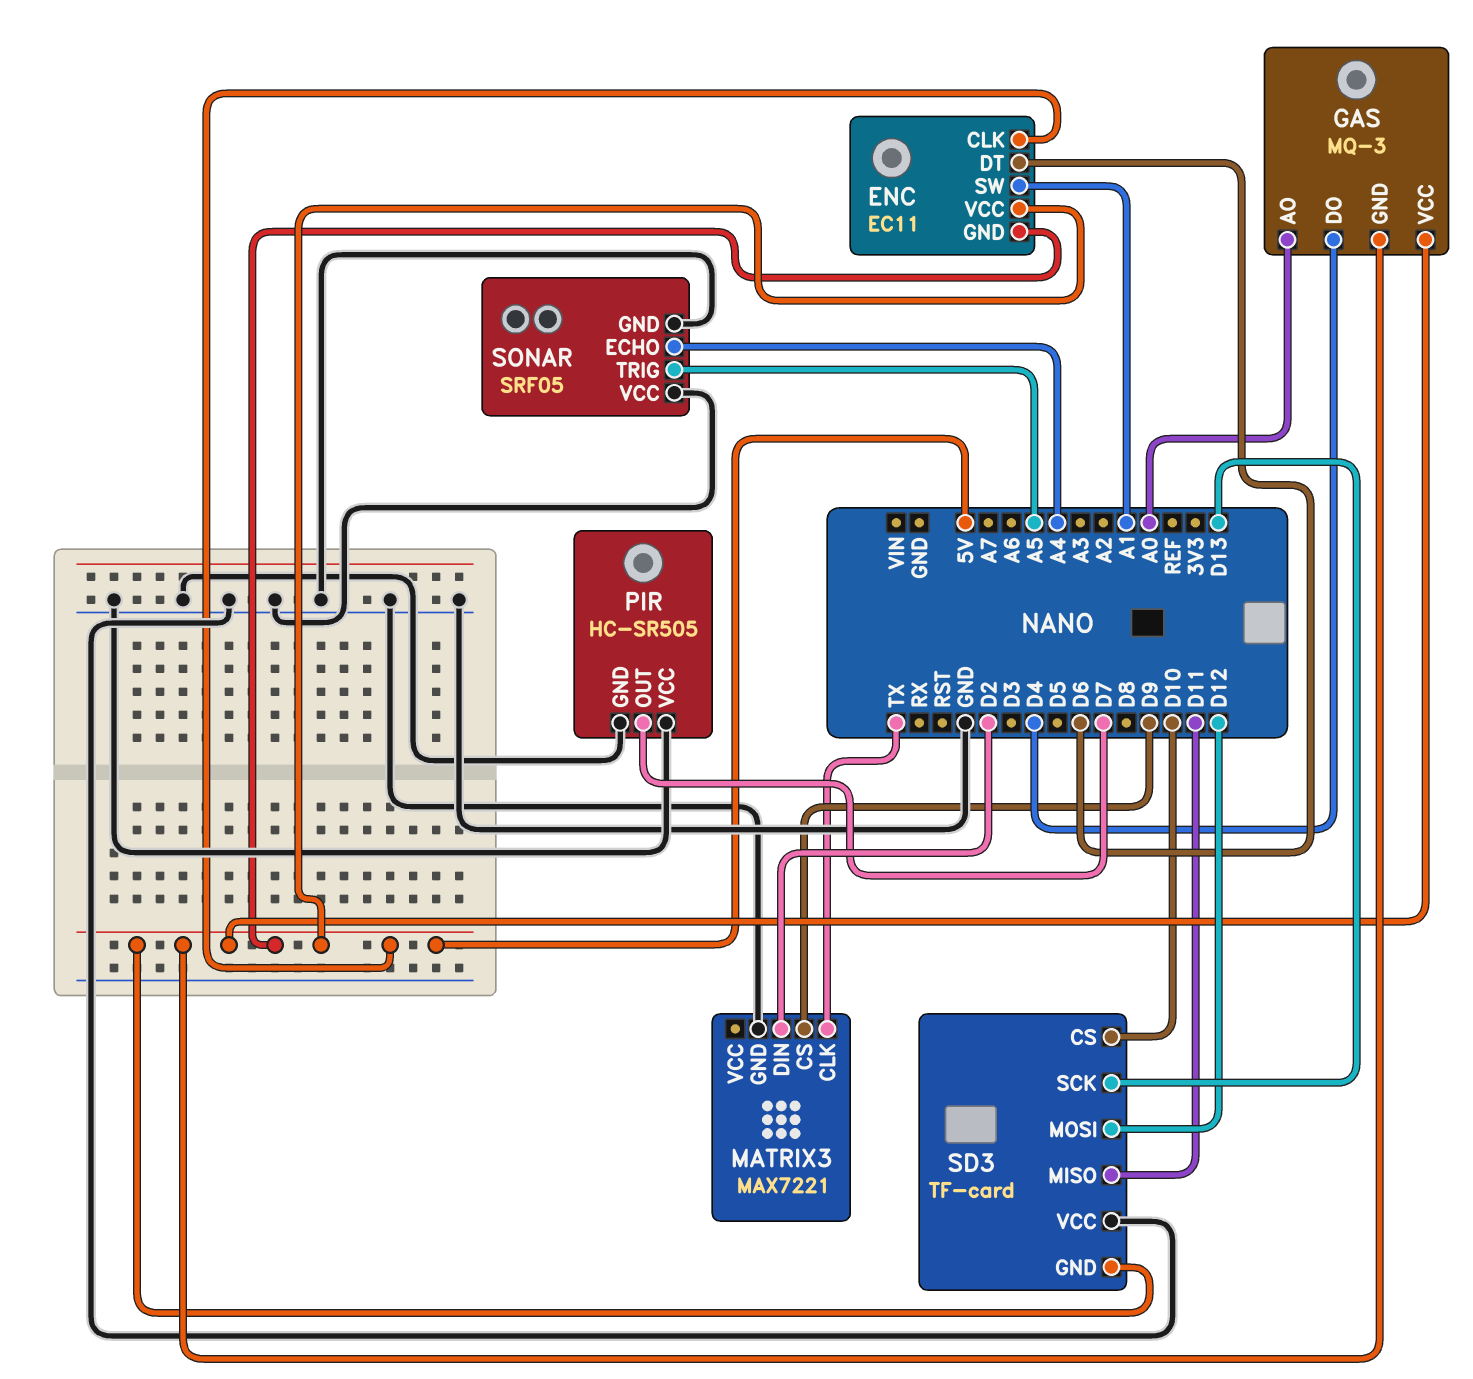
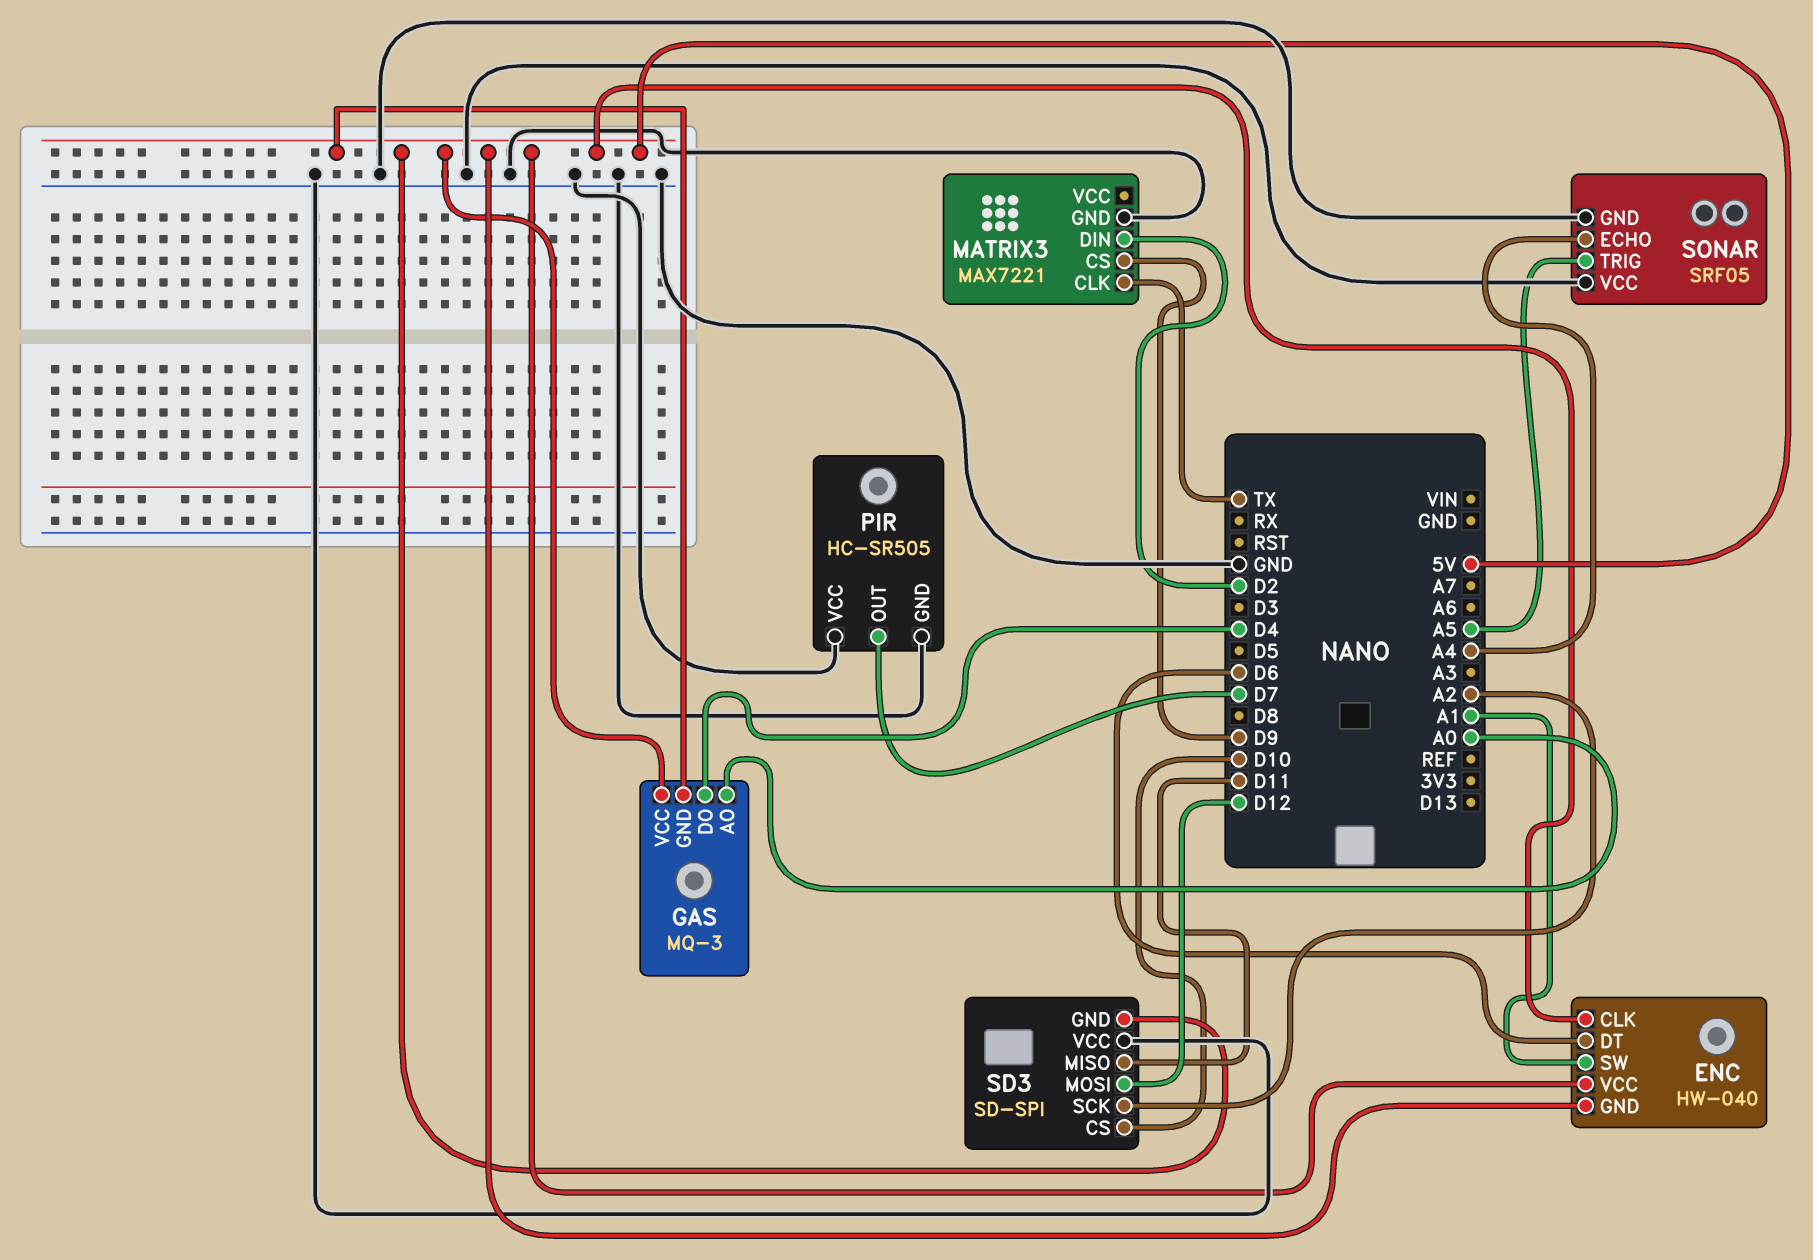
ENC: EC11 -> HW-040
SD3: TF-card -> SD-SPI
SD3 pin SCK: D13 -> A2

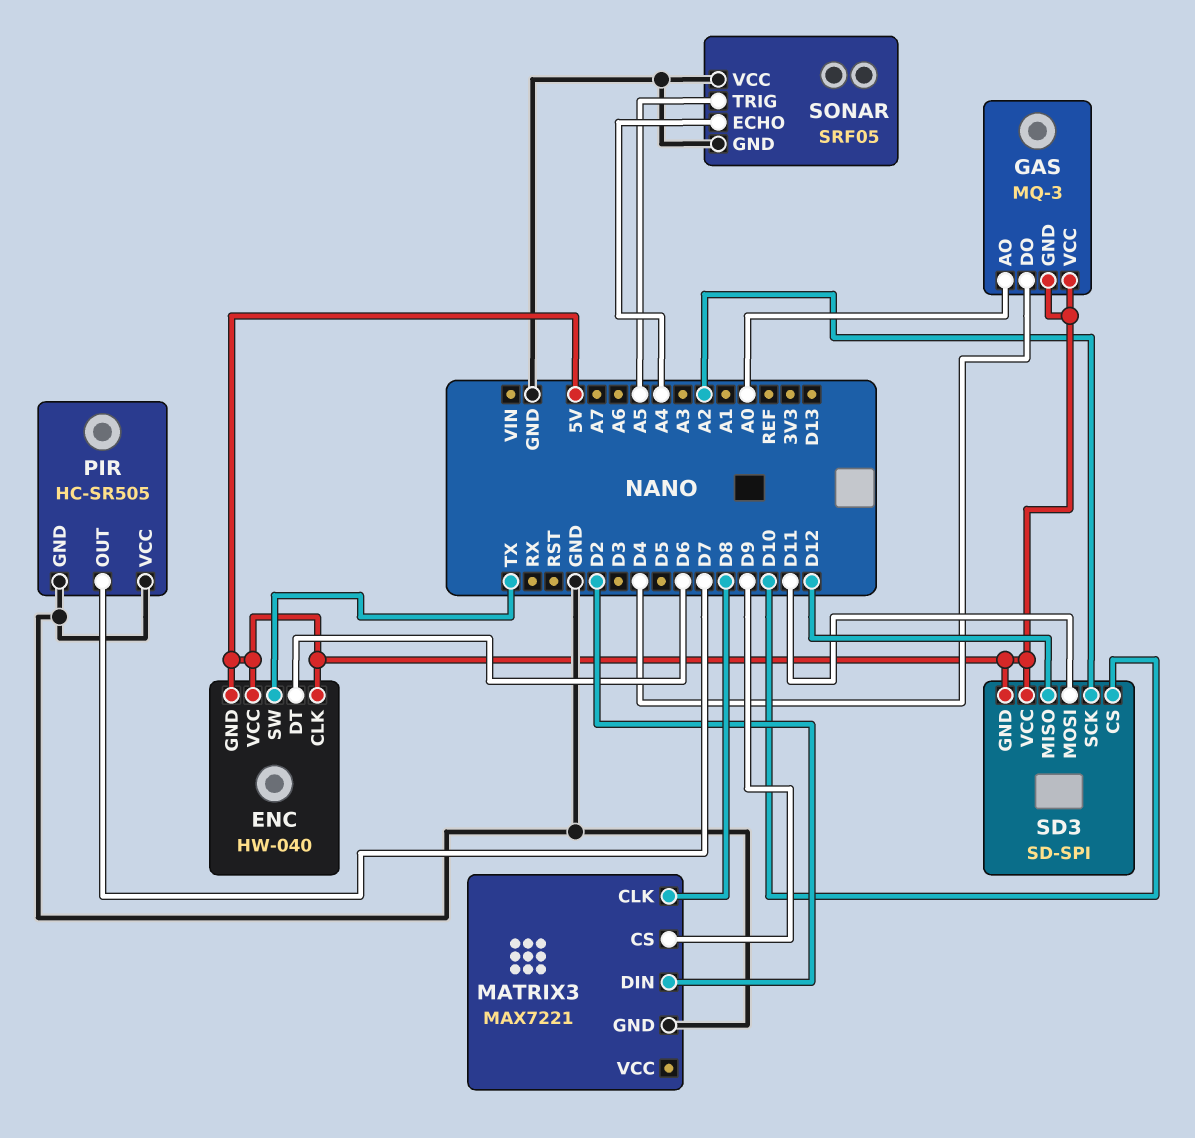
ENC pin SW: A1 -> TX
MATRIX3 pin CLK: TX -> D8
SD3 pin MISO: D11 -> D12
SD3 pin MOSI: D12 -> D11
SD3 pin VCC: GND -> 5V

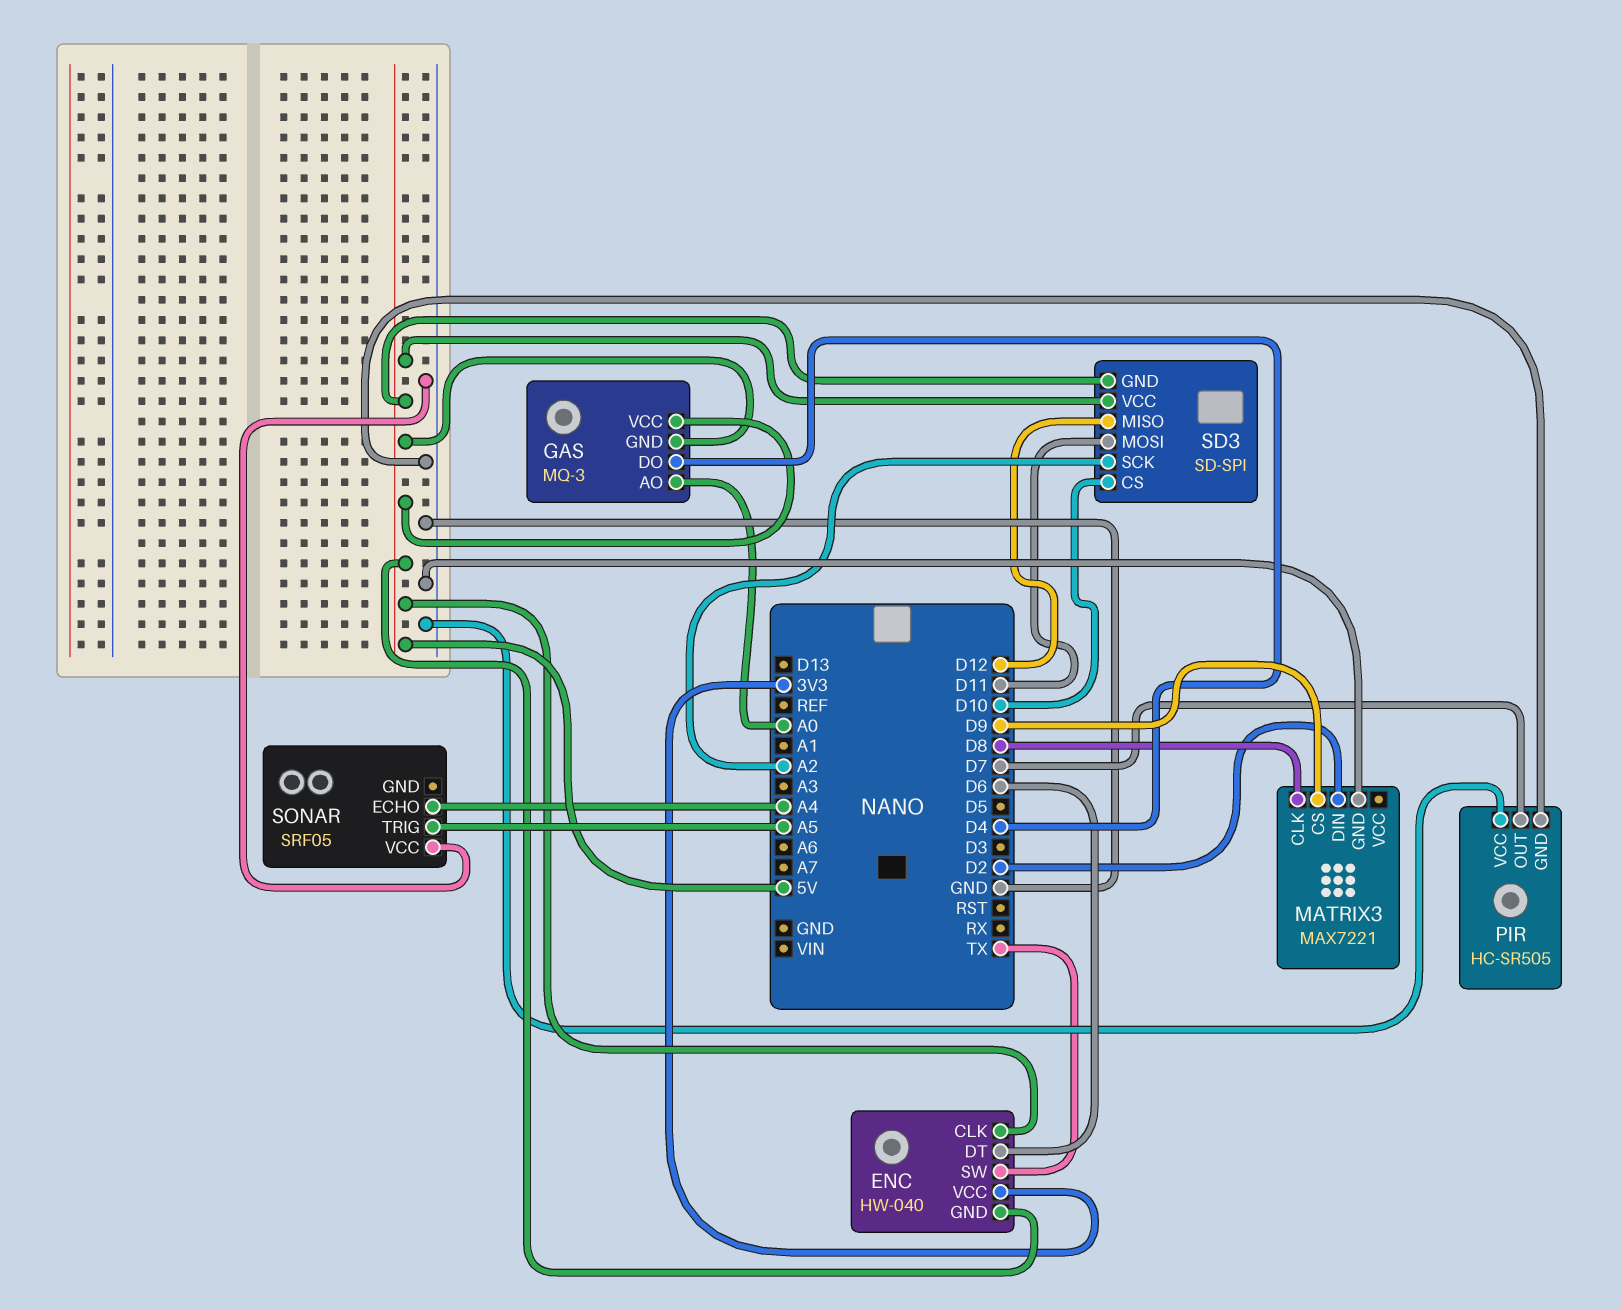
ENC pin VCC: 5V -> 3V3
SONAR pin GND: GND -> none

